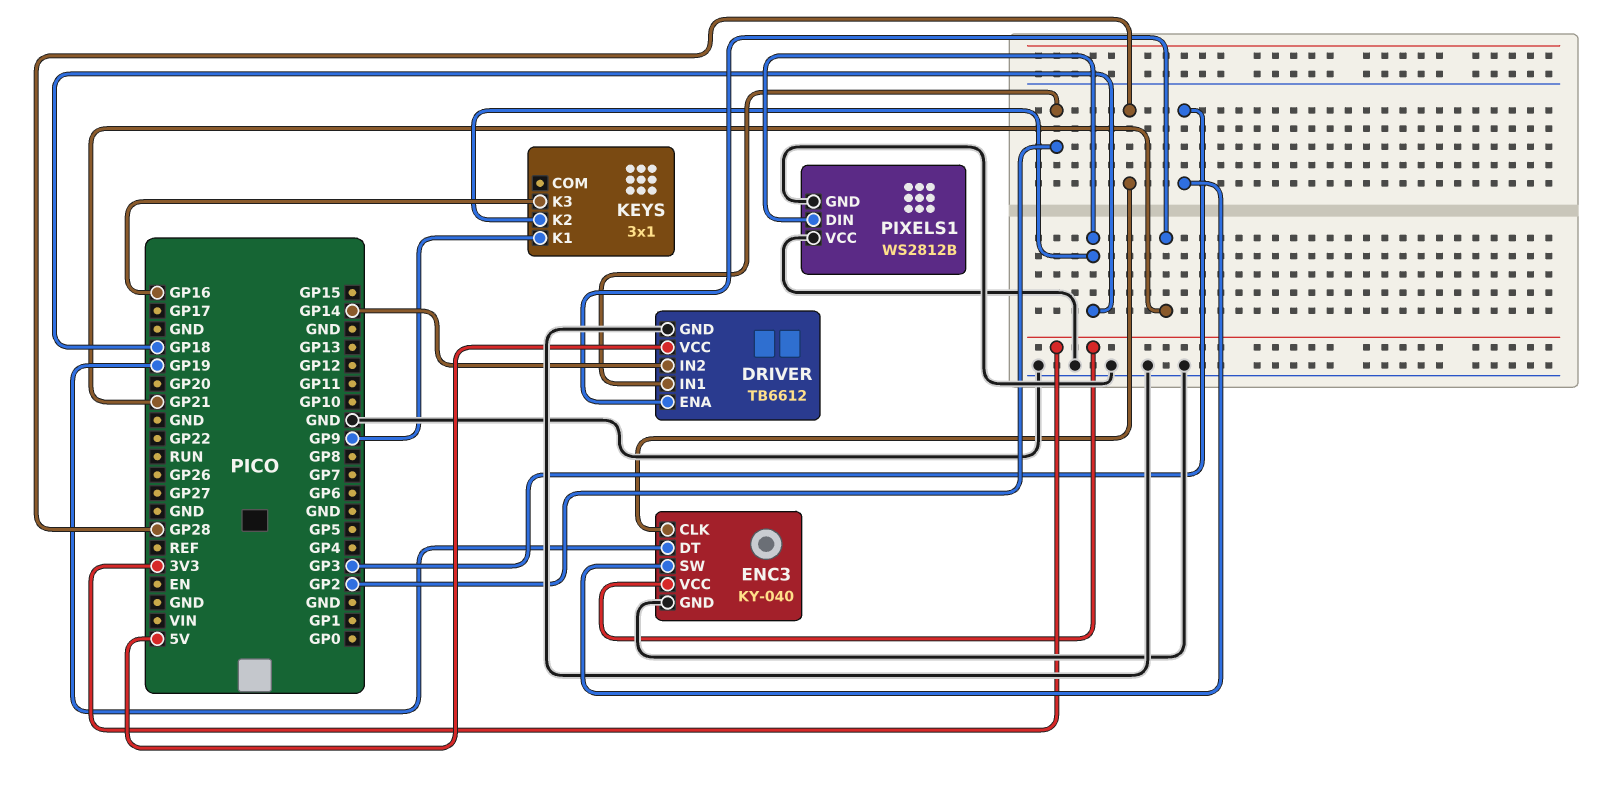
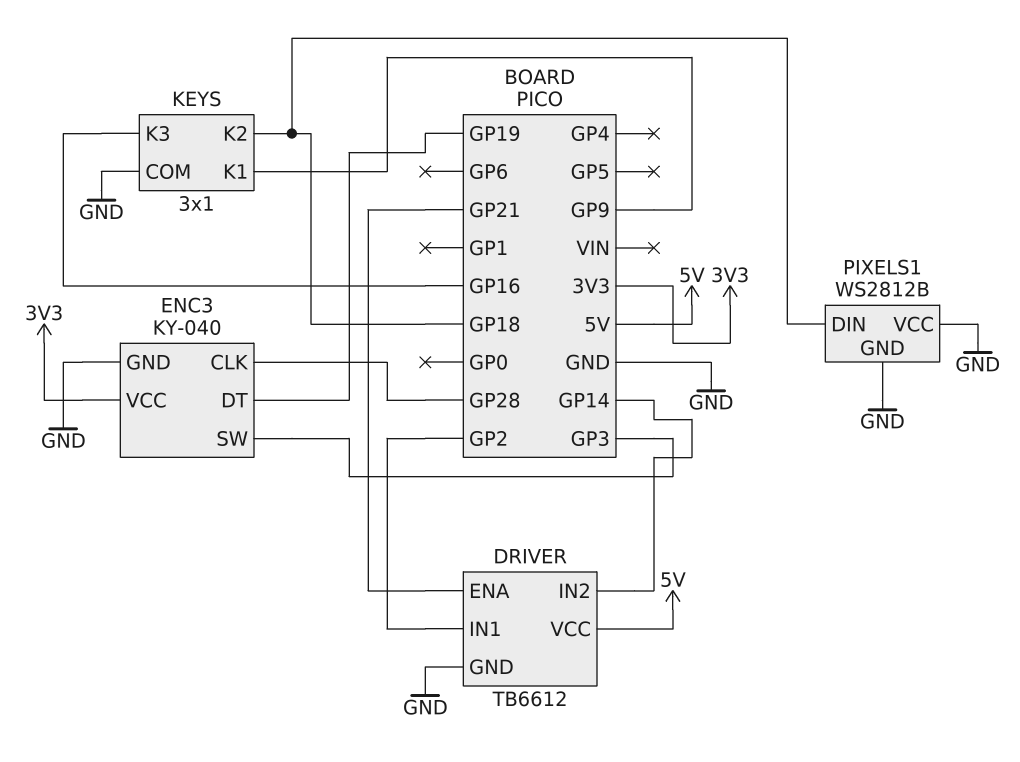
KEYS pin COM: none -> GND

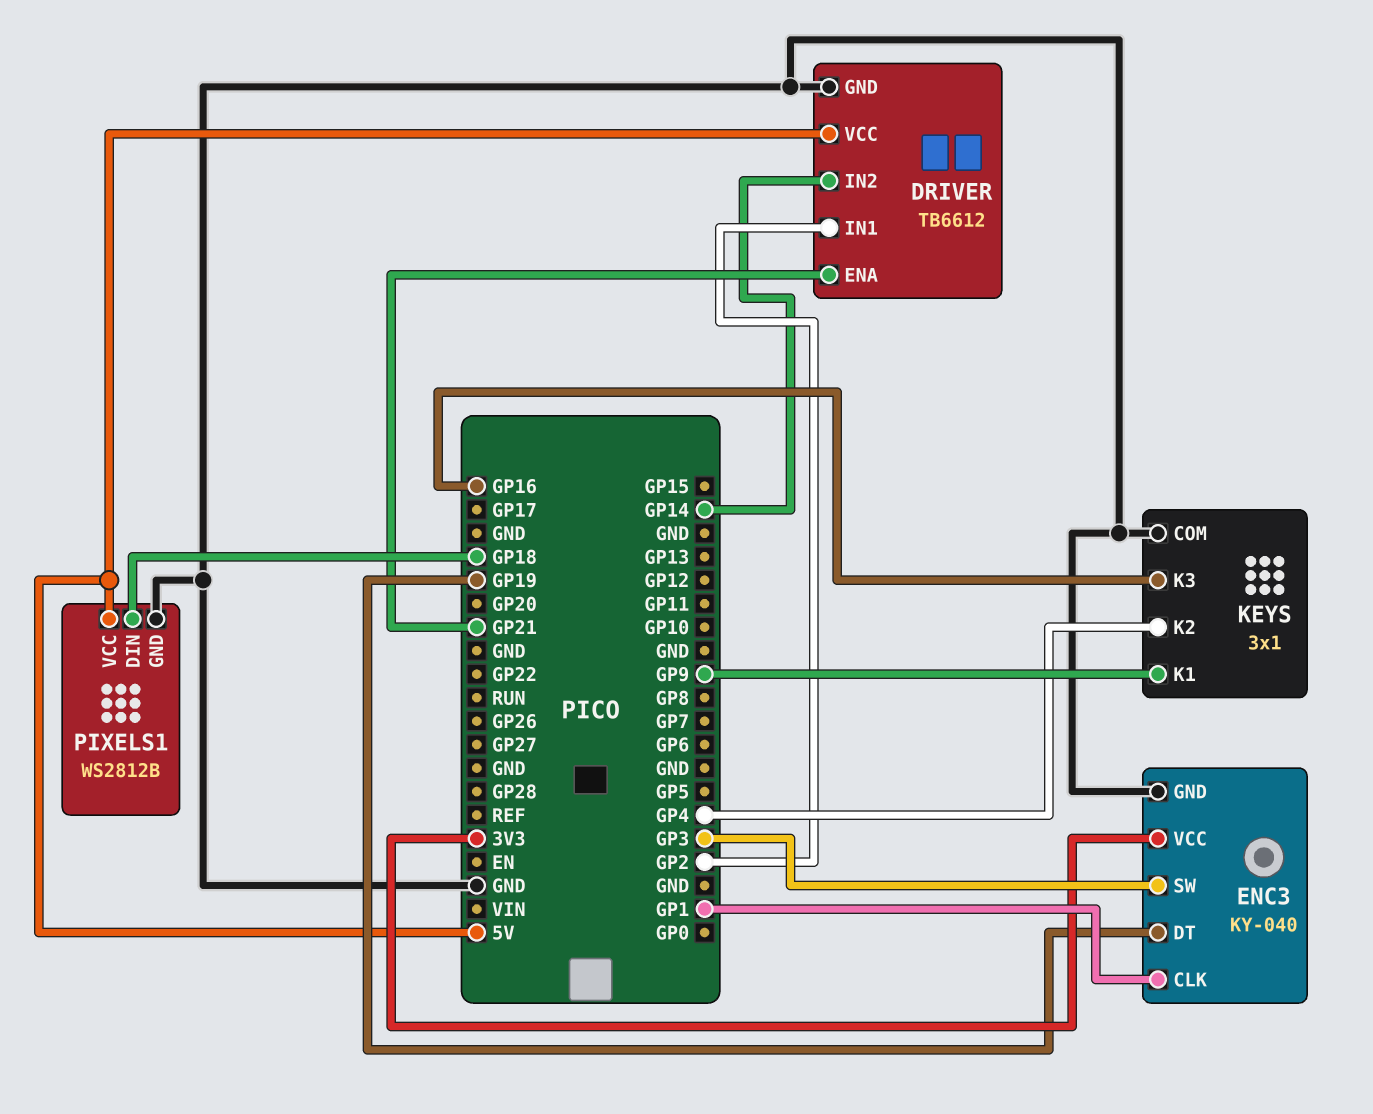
ENC3 pin CLK: GP28 -> GP1
KEYS pin K2: GP18 -> GP4
PIXELS1 pin VCC: GND -> 5V

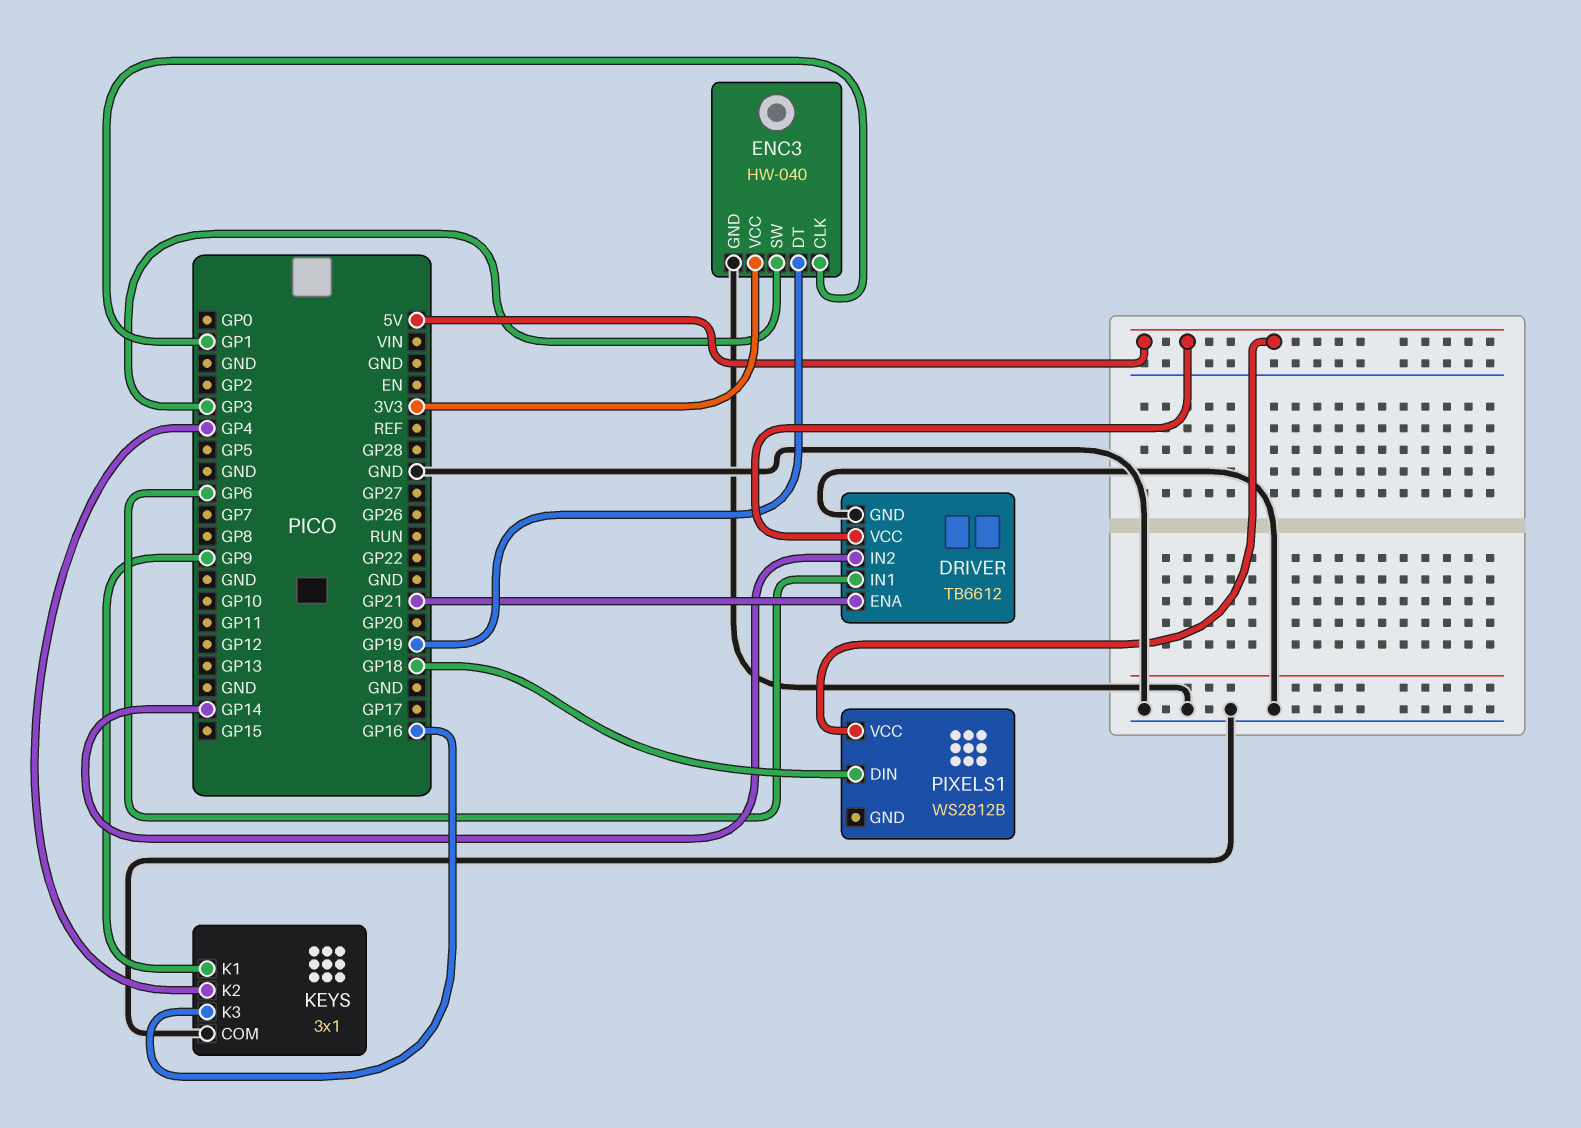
DRIVER pin IN1: GP2 -> GP6
ENC3: KY-040 -> HW-040
PIXELS1 pin GND: GND -> none

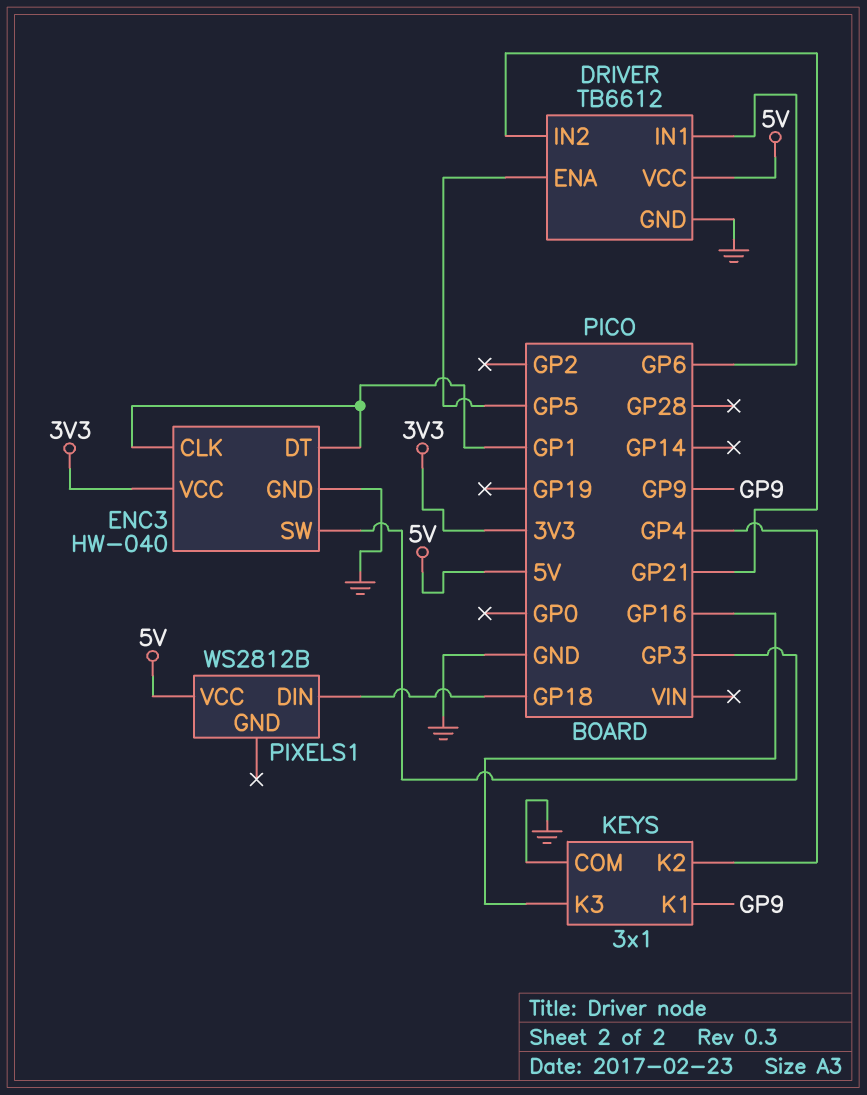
DRIVER pin ENA: GP21 -> GP5
DRIVER pin IN2: GP14 -> GP21
ENC3 pin DT: GP19 -> GP1

